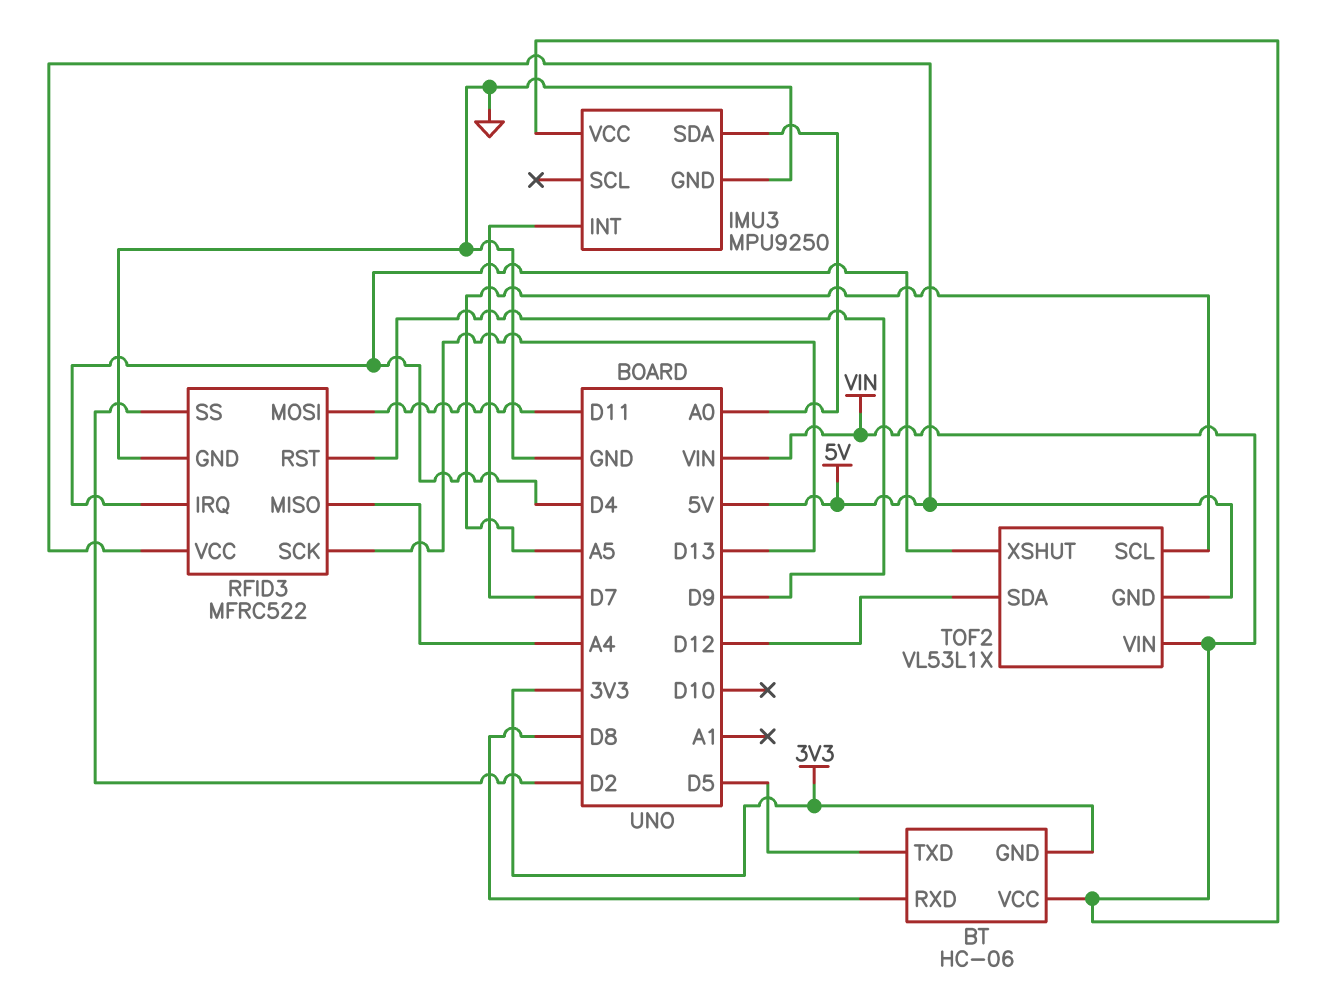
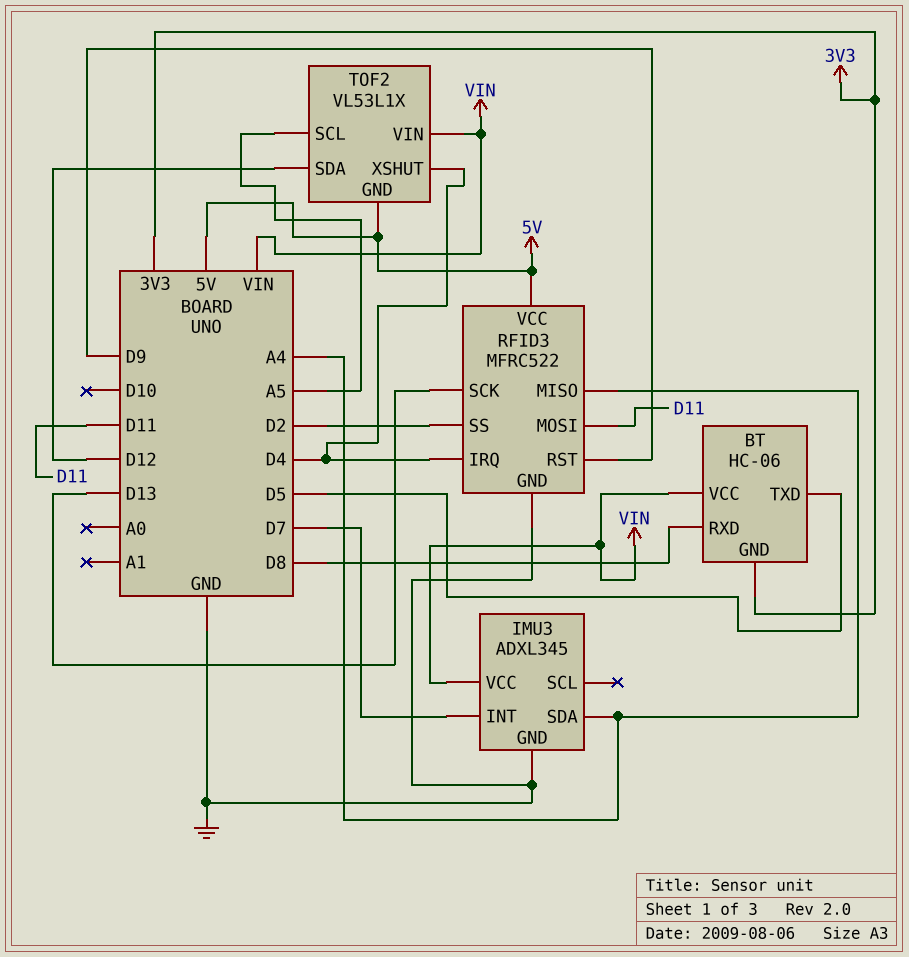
IMU3: MPU9250 -> ADXL345
IMU3 pin SDA: A0 -> A4

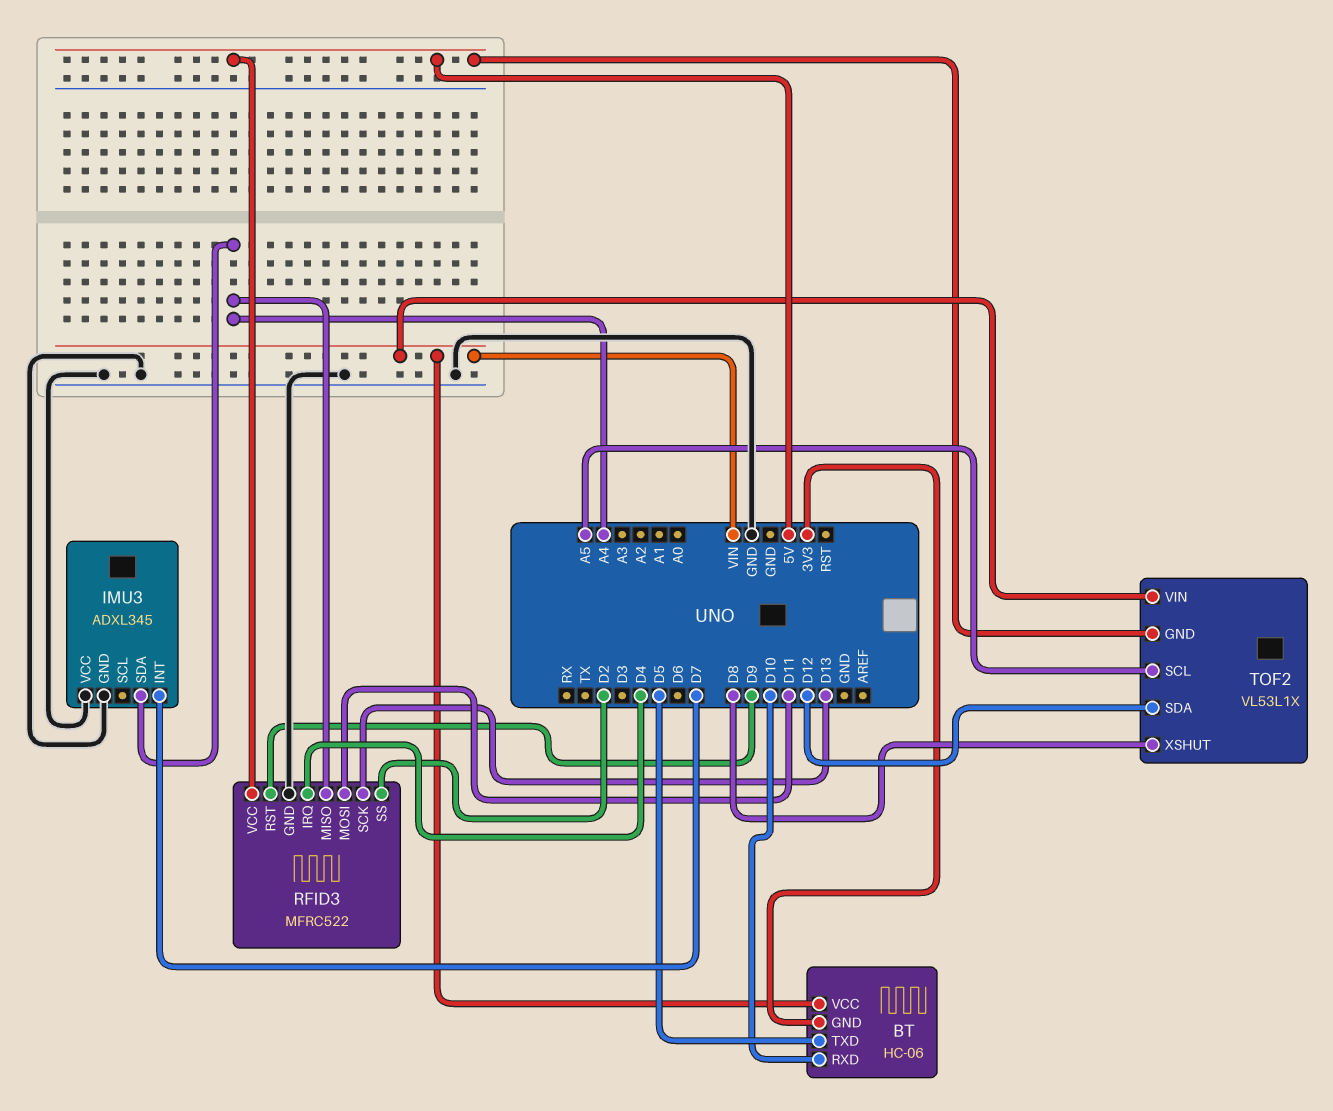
BT pin RXD: D8 -> D10
IMU3 pin VCC: VIN -> GND
TOF2 pin XSHUT: D4 -> D8

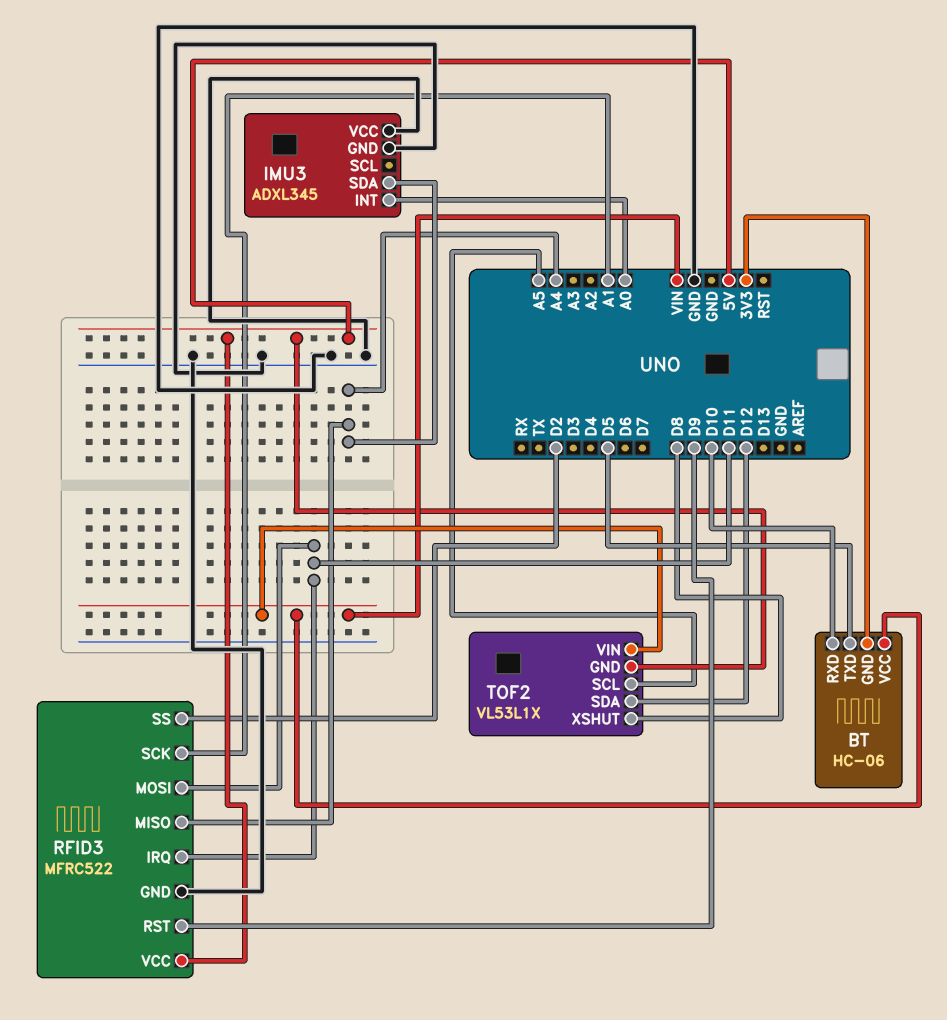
IMU3 pin INT: D7 -> A0
RFID3 pin IRQ: D4 -> D11
RFID3 pin SCK: D13 -> A1

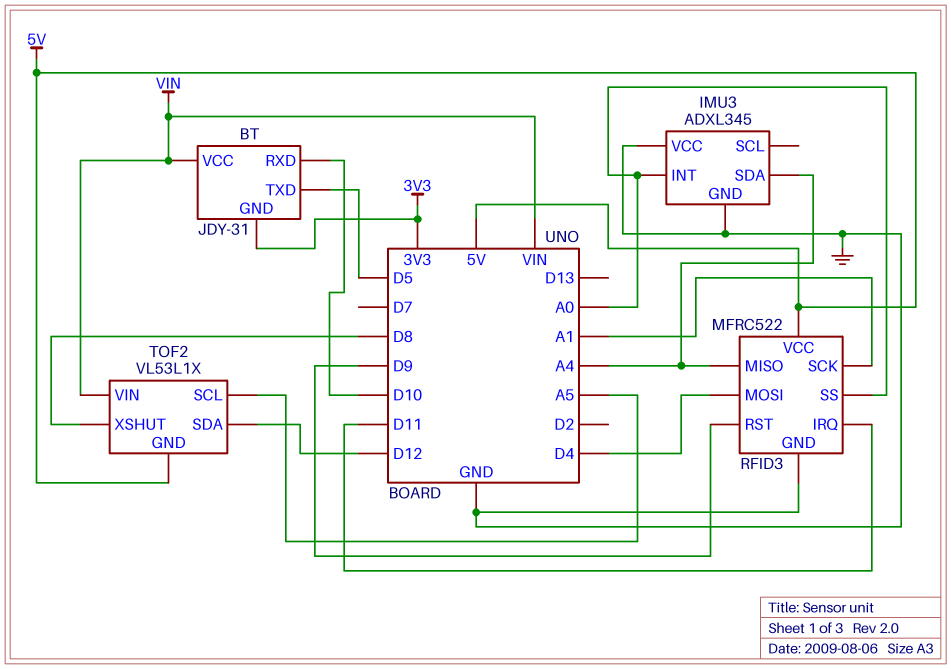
BT: HC-06 -> JDY-31
RFID3 pin MOSI: D11 -> D4
RFID3 pin SS: D2 -> A0

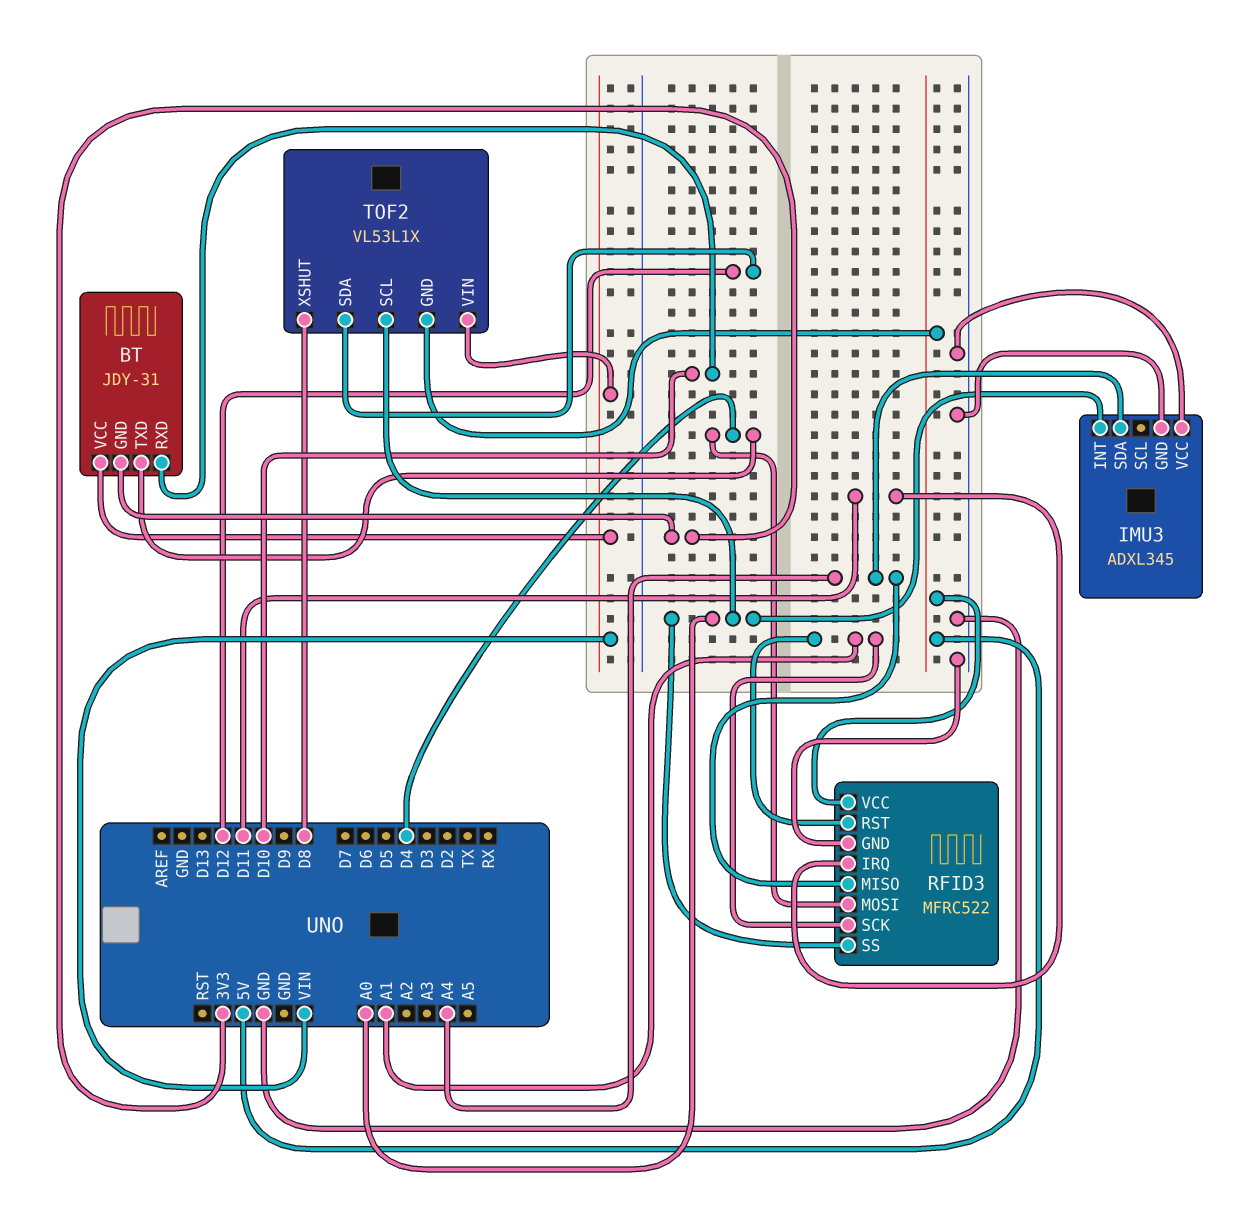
BT pin TXD: D5 -> D4
RFID3 pin RST: D9 -> A1
TOF2 pin SCL: A5 -> A0

